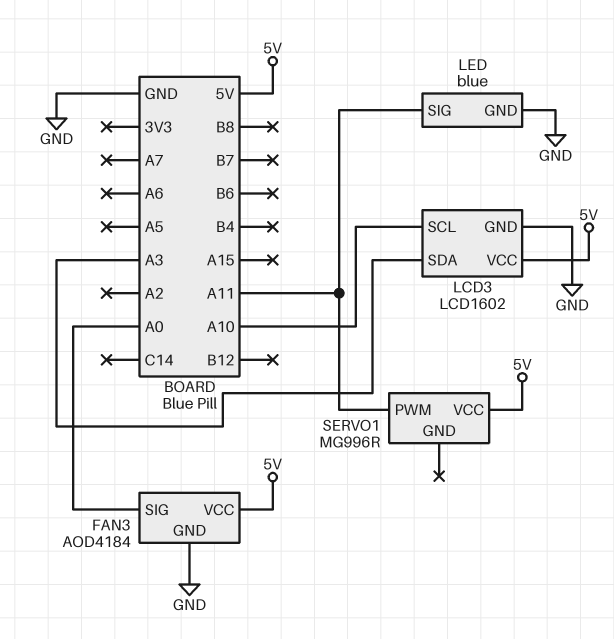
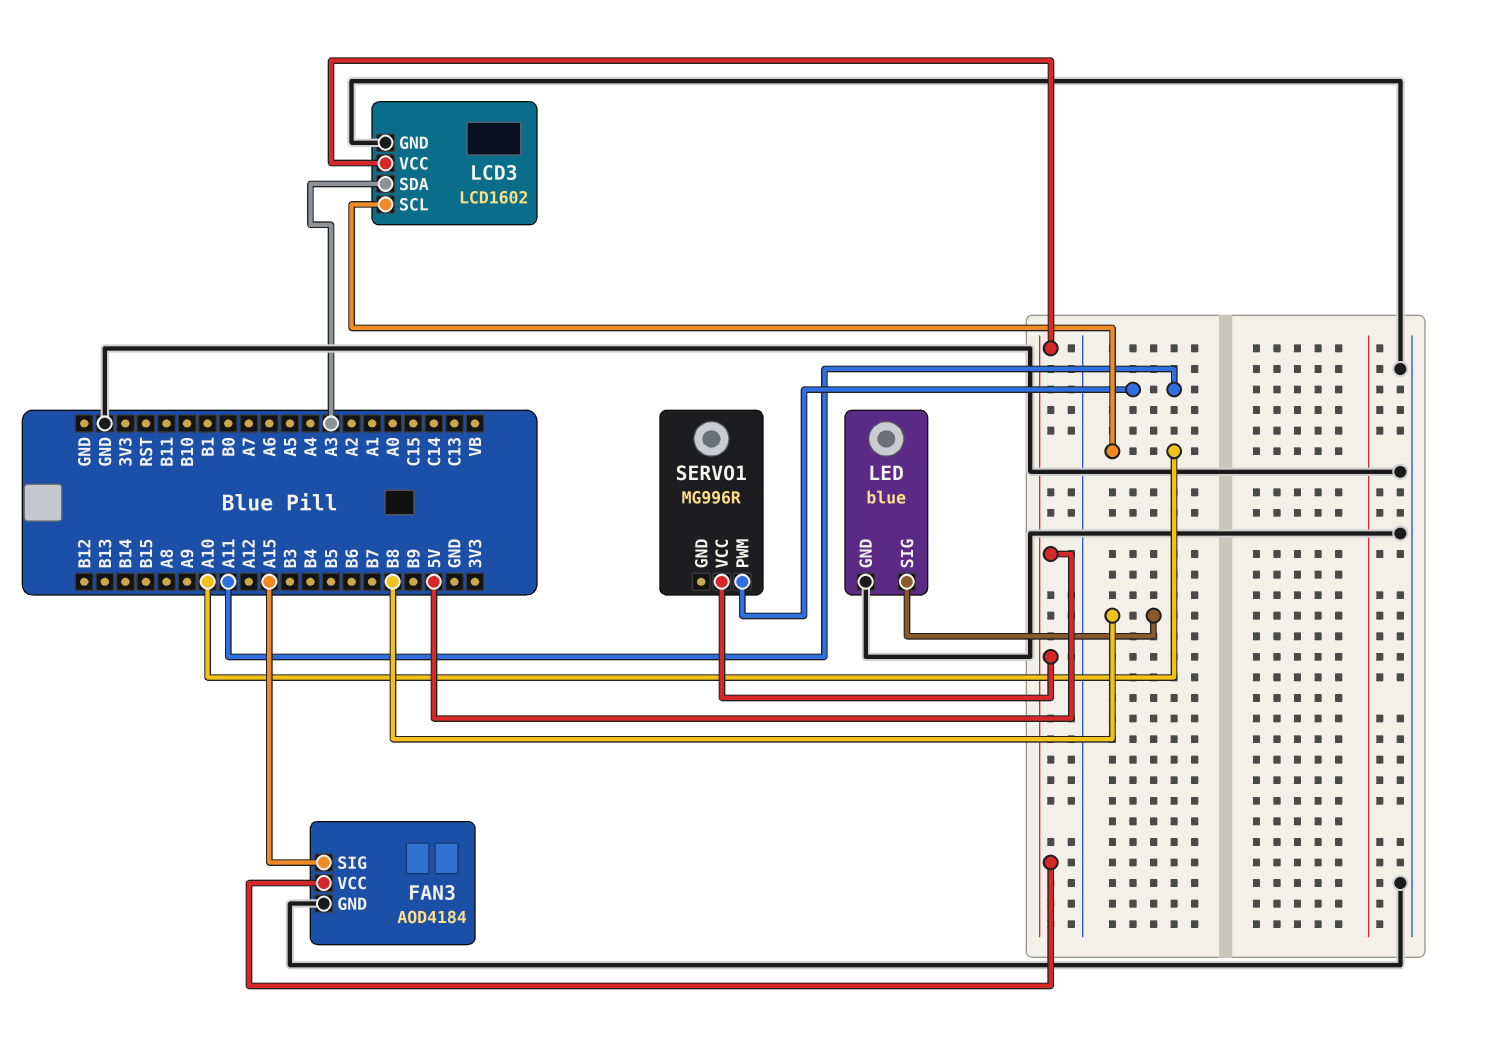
FAN3 pin SIG: A0 -> A15
LED pin SIG: A11 -> B8

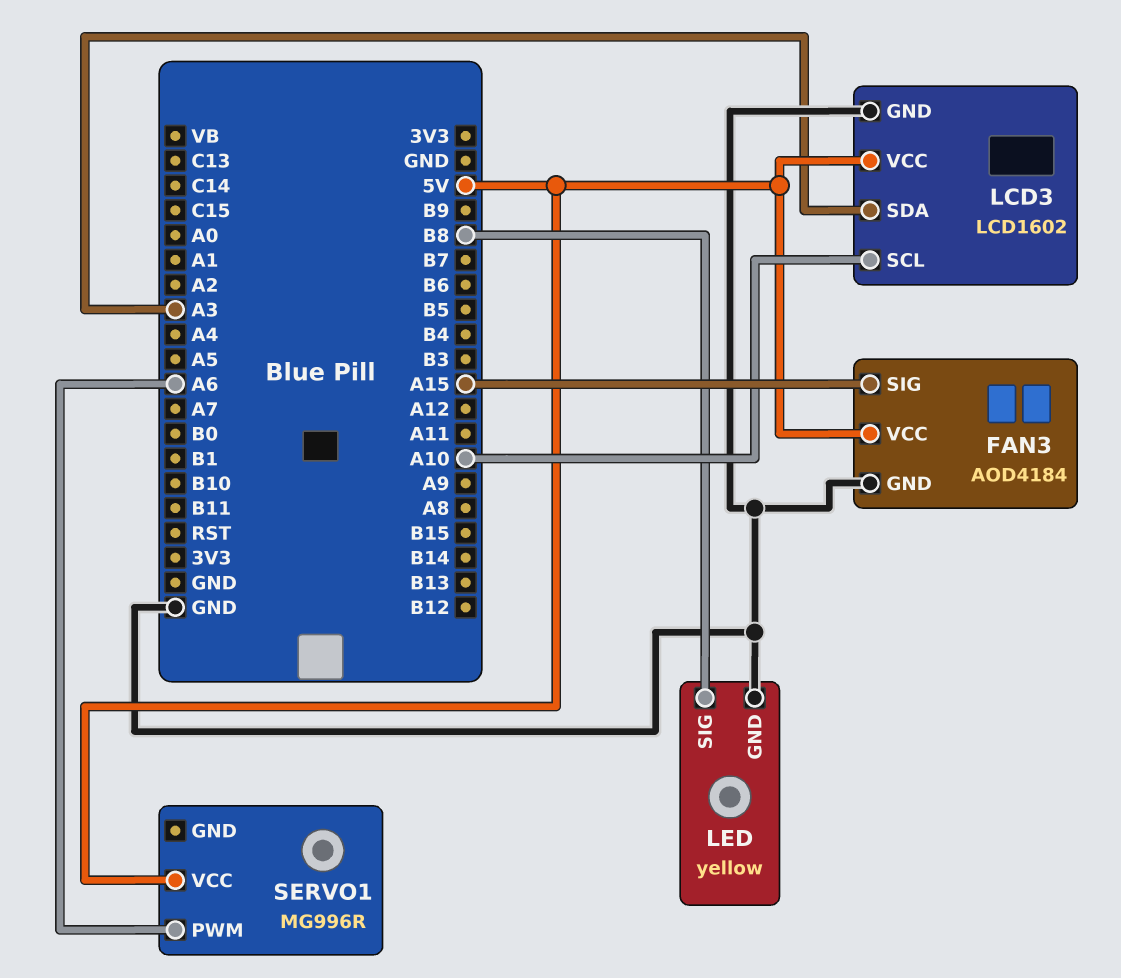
LED: blue -> yellow
SERVO1 pin PWM: A11 -> A6

